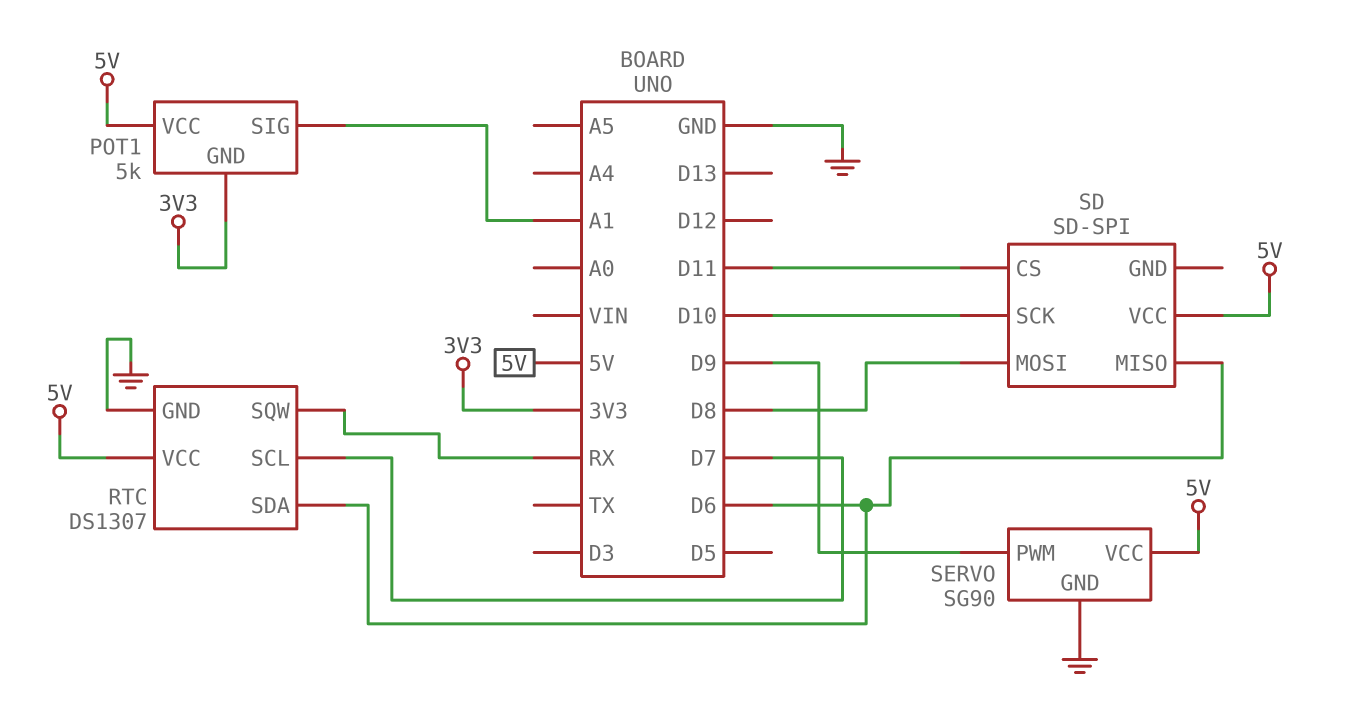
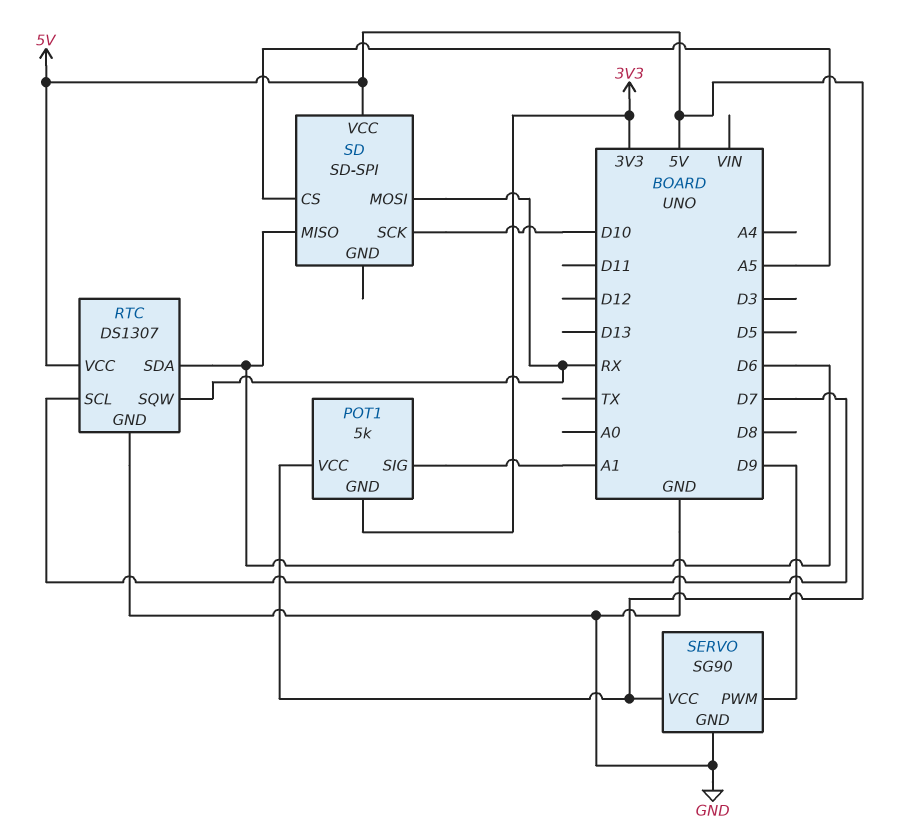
SD pin CS: D11 -> A5
SD pin MOSI: D8 -> RX

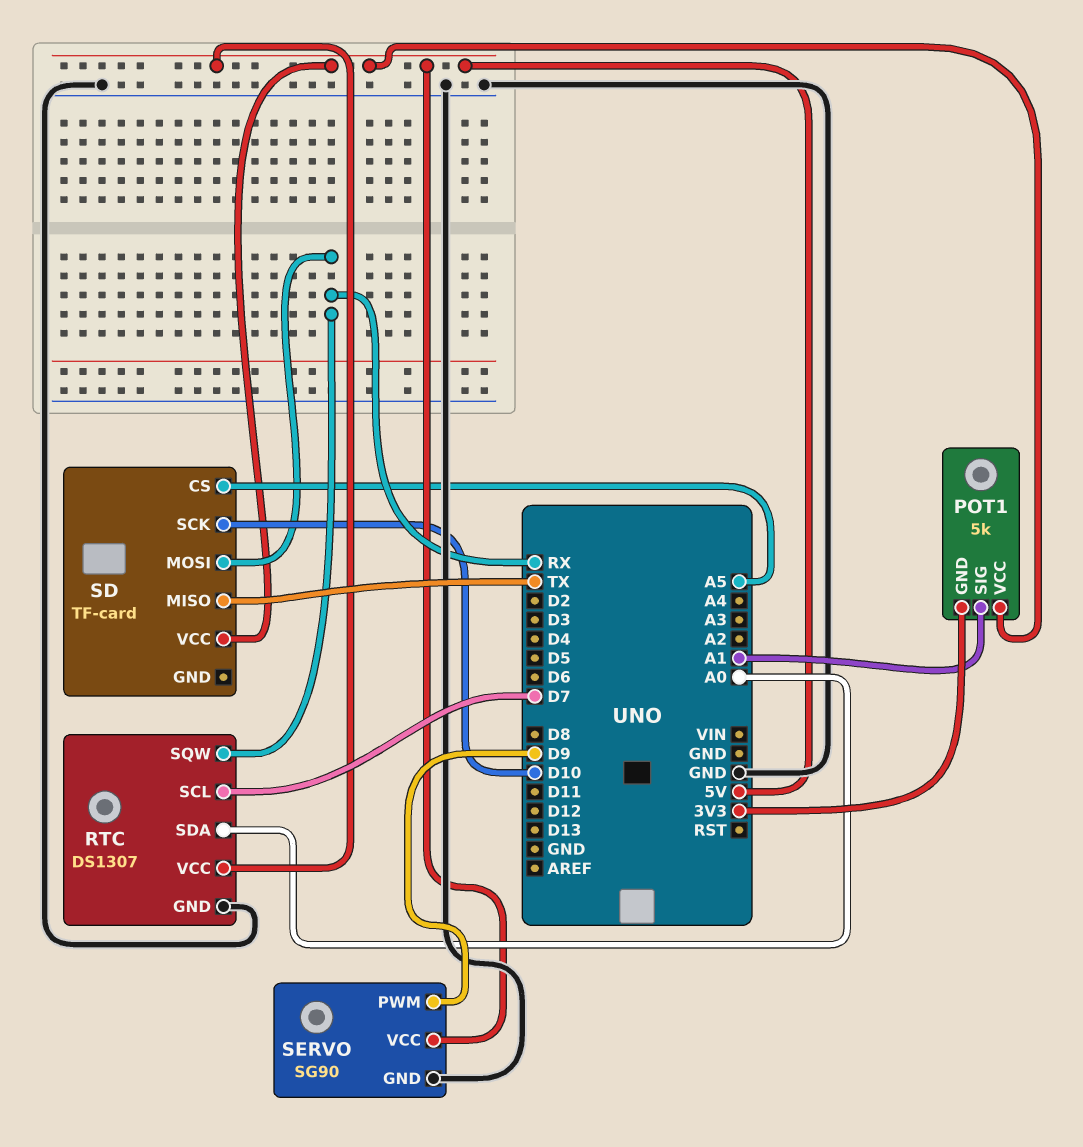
RTC pin SDA: D6 -> A0
SD: SD-SPI -> TF-card
SD pin MISO: D6 -> TX

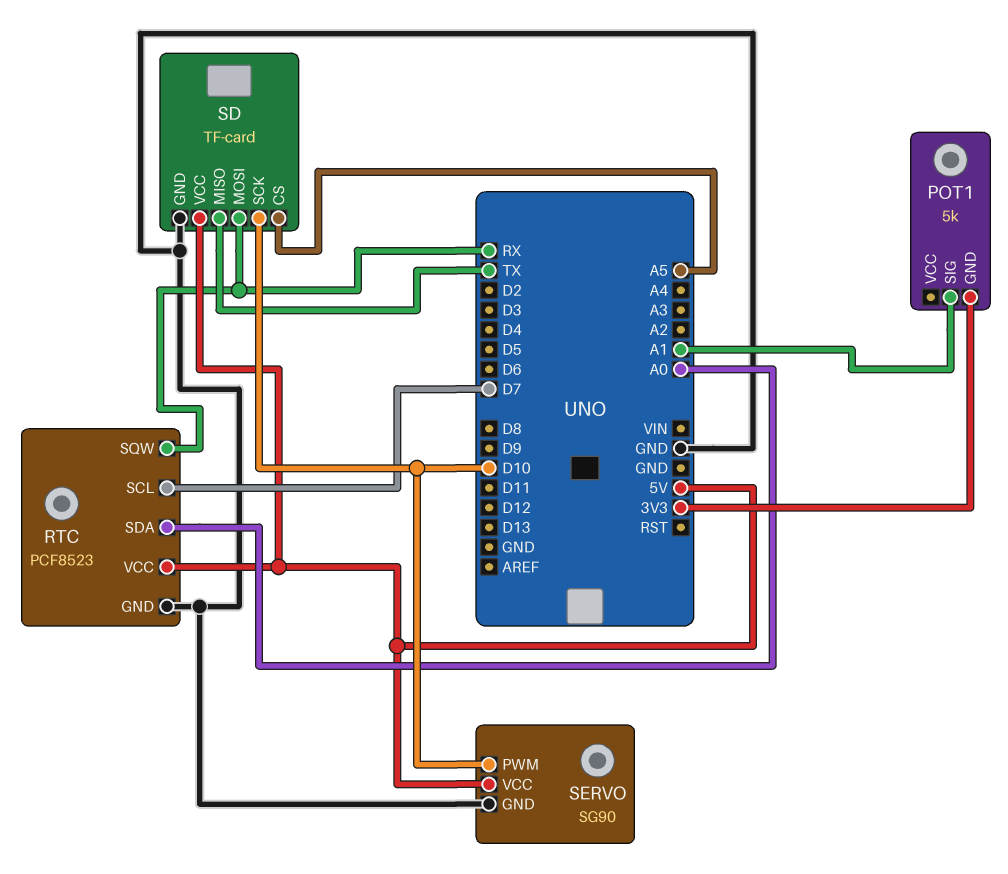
POT1 pin VCC: 5V -> none
RTC: DS1307 -> PCF8523
SD pin GND: none -> GND
SERVO pin PWM: D9 -> D10

